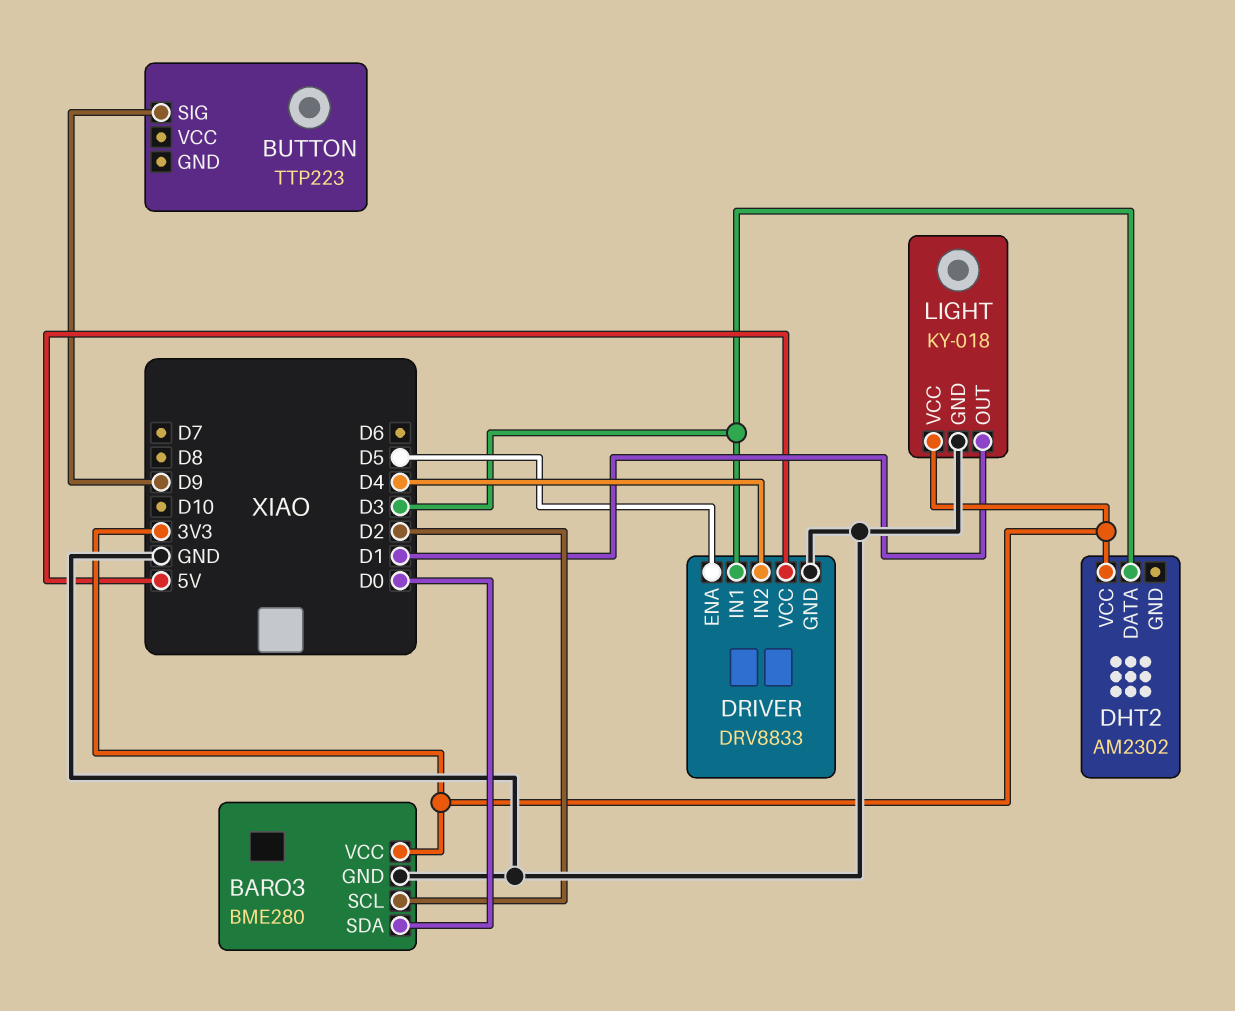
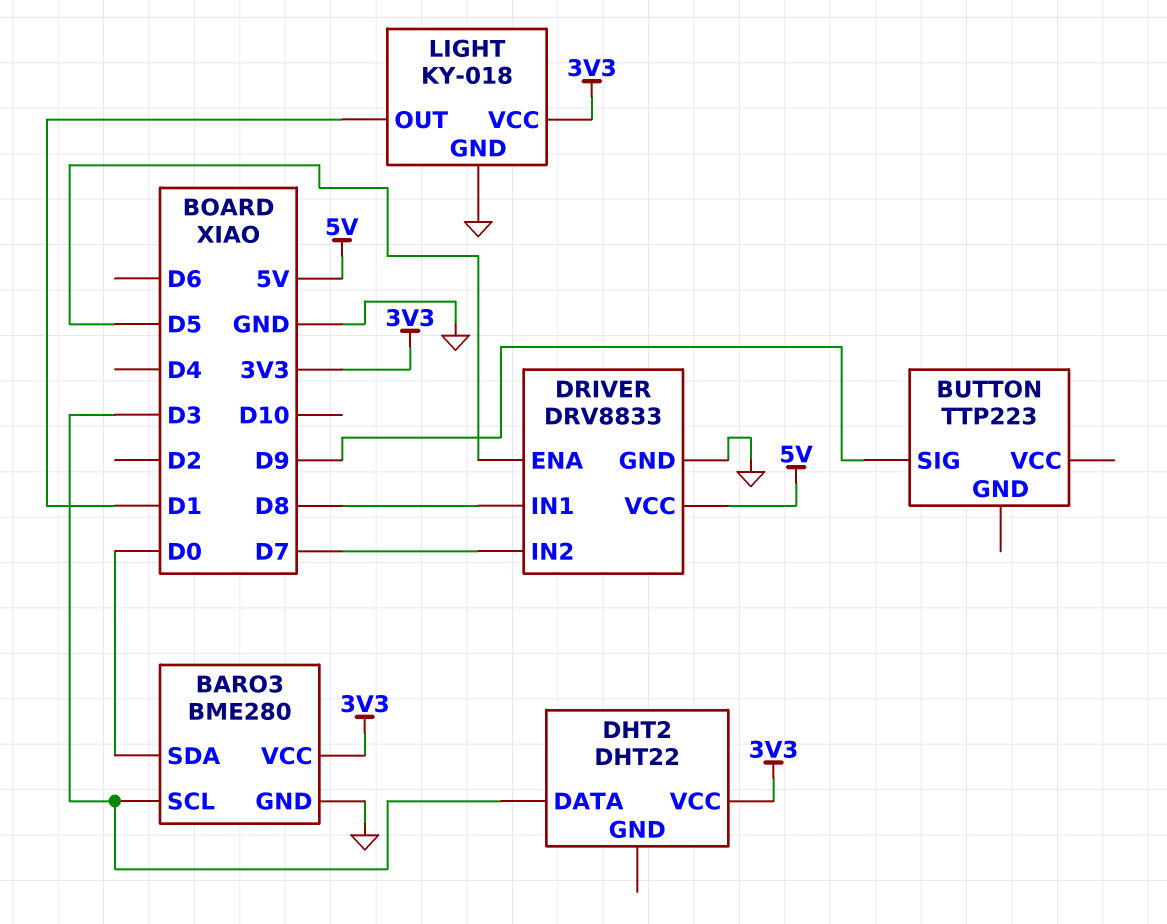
BARO3 pin SCL: D2 -> D3
DHT2: AM2302 -> DHT22
DRIVER pin IN1: D3 -> D8
DRIVER pin IN2: D4 -> D7

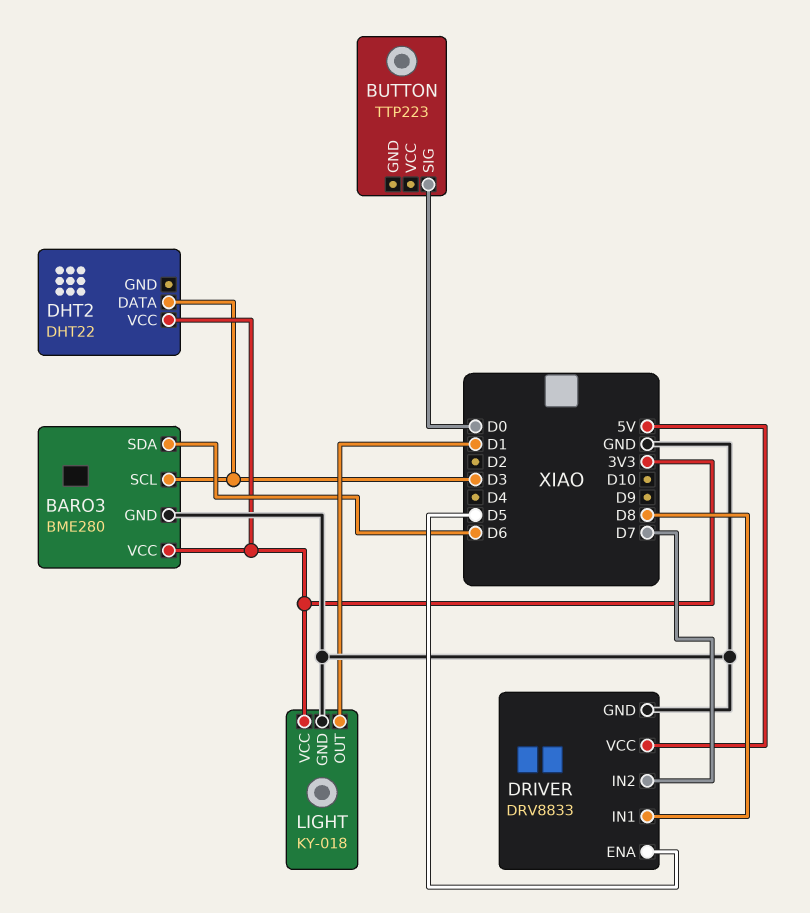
BARO3 pin SDA: D0 -> D6
BUTTON pin SIG: D9 -> D0

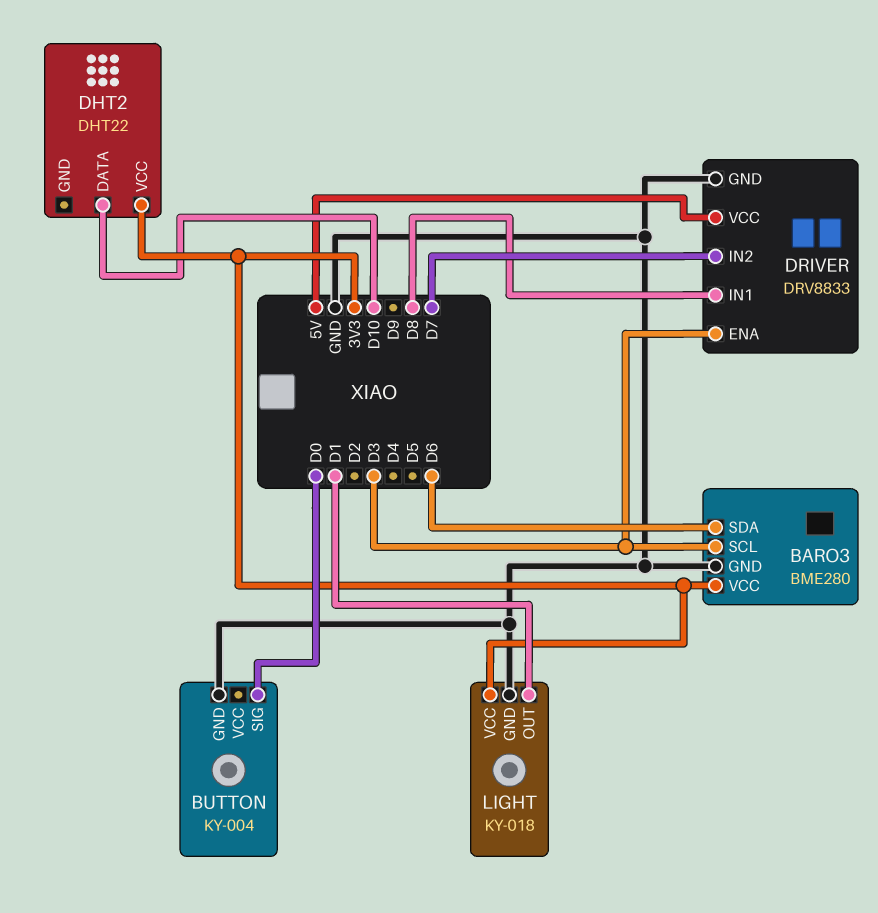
BUTTON: TTP223 -> KY-004
BUTTON pin GND: none -> GND
DHT2 pin DATA: D3 -> D10
DRIVER pin ENA: D5 -> D3

